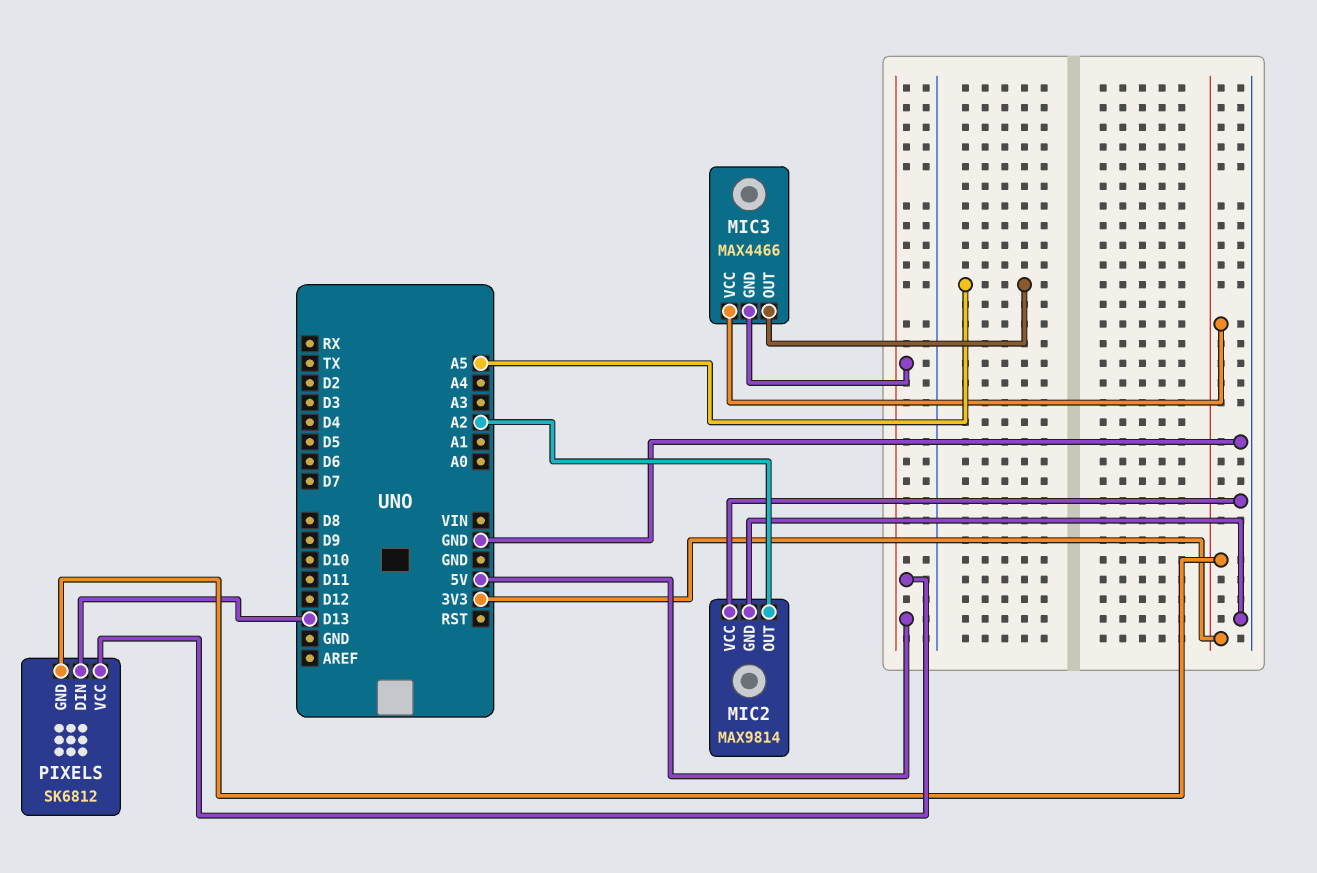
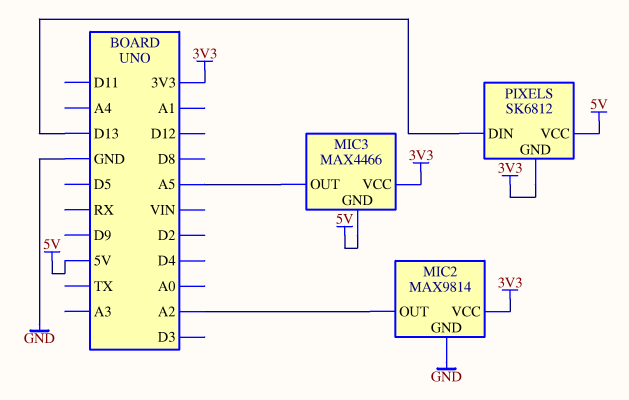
MIC2 pin VCC: GND -> 3V3

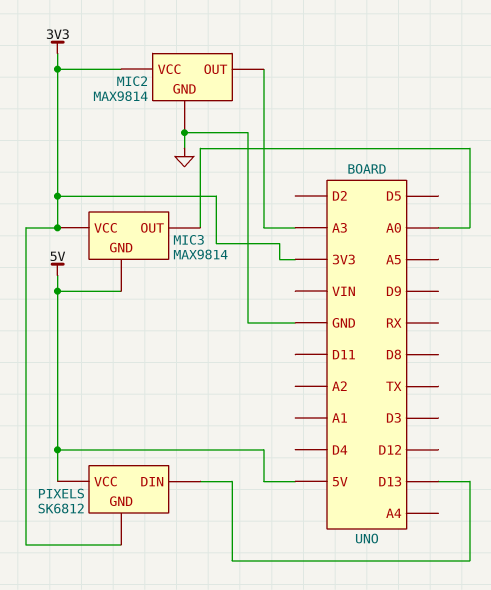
MIC2 pin OUT: A2 -> A3
MIC3: MAX4466 -> MAX9814
MIC3 pin OUT: A5 -> A0

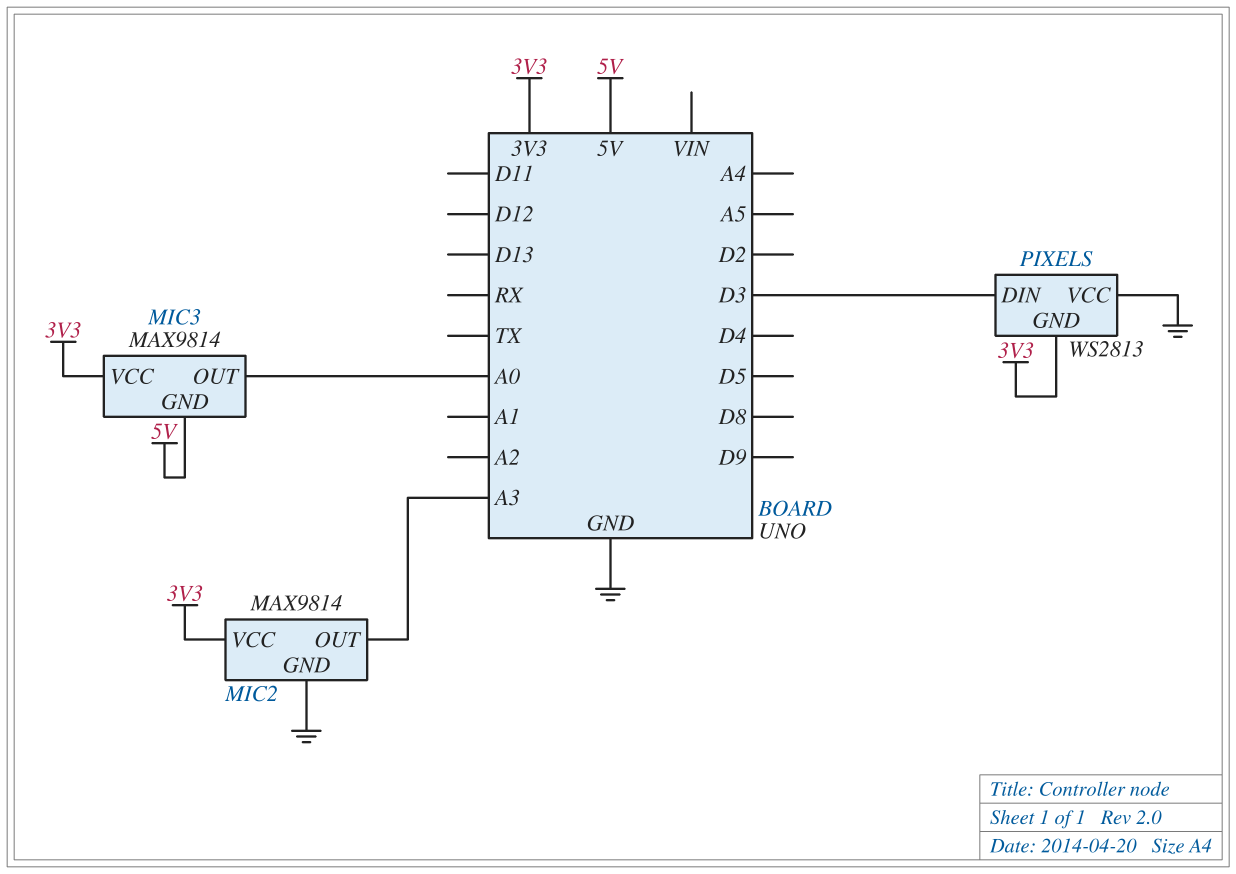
PIXELS: SK6812 -> WS2813
PIXELS pin DIN: D13 -> D3
PIXELS pin VCC: 5V -> GND

